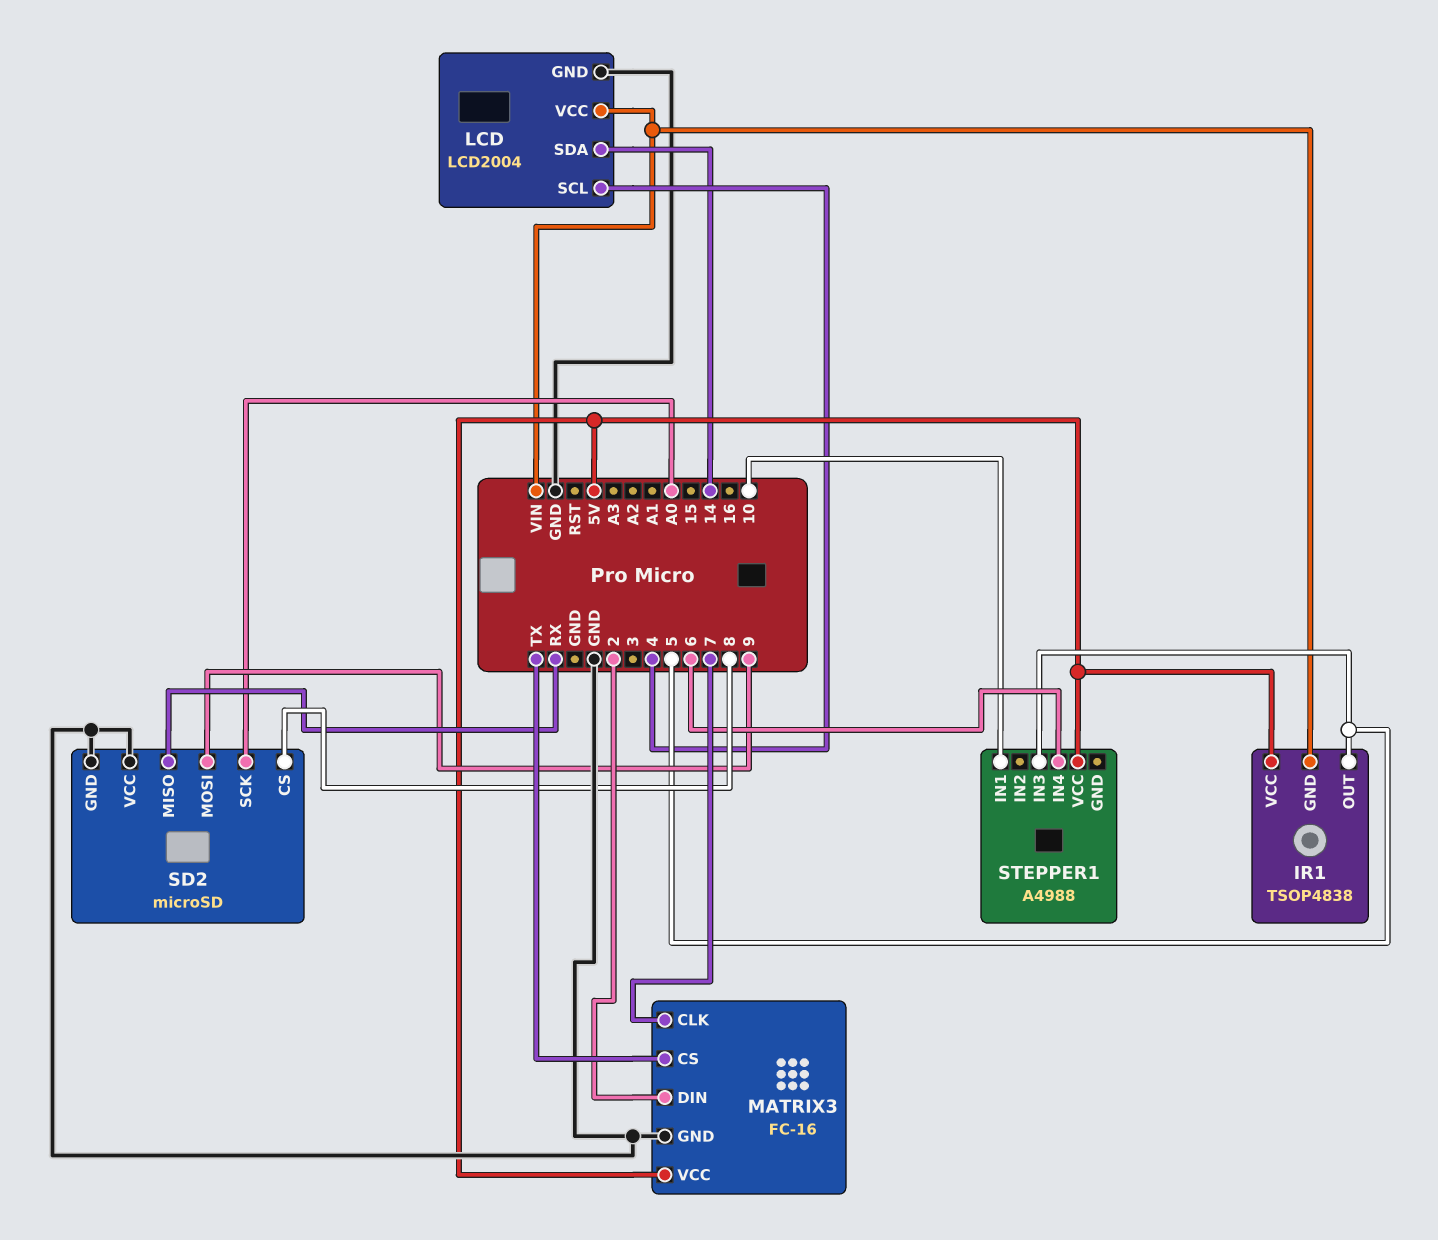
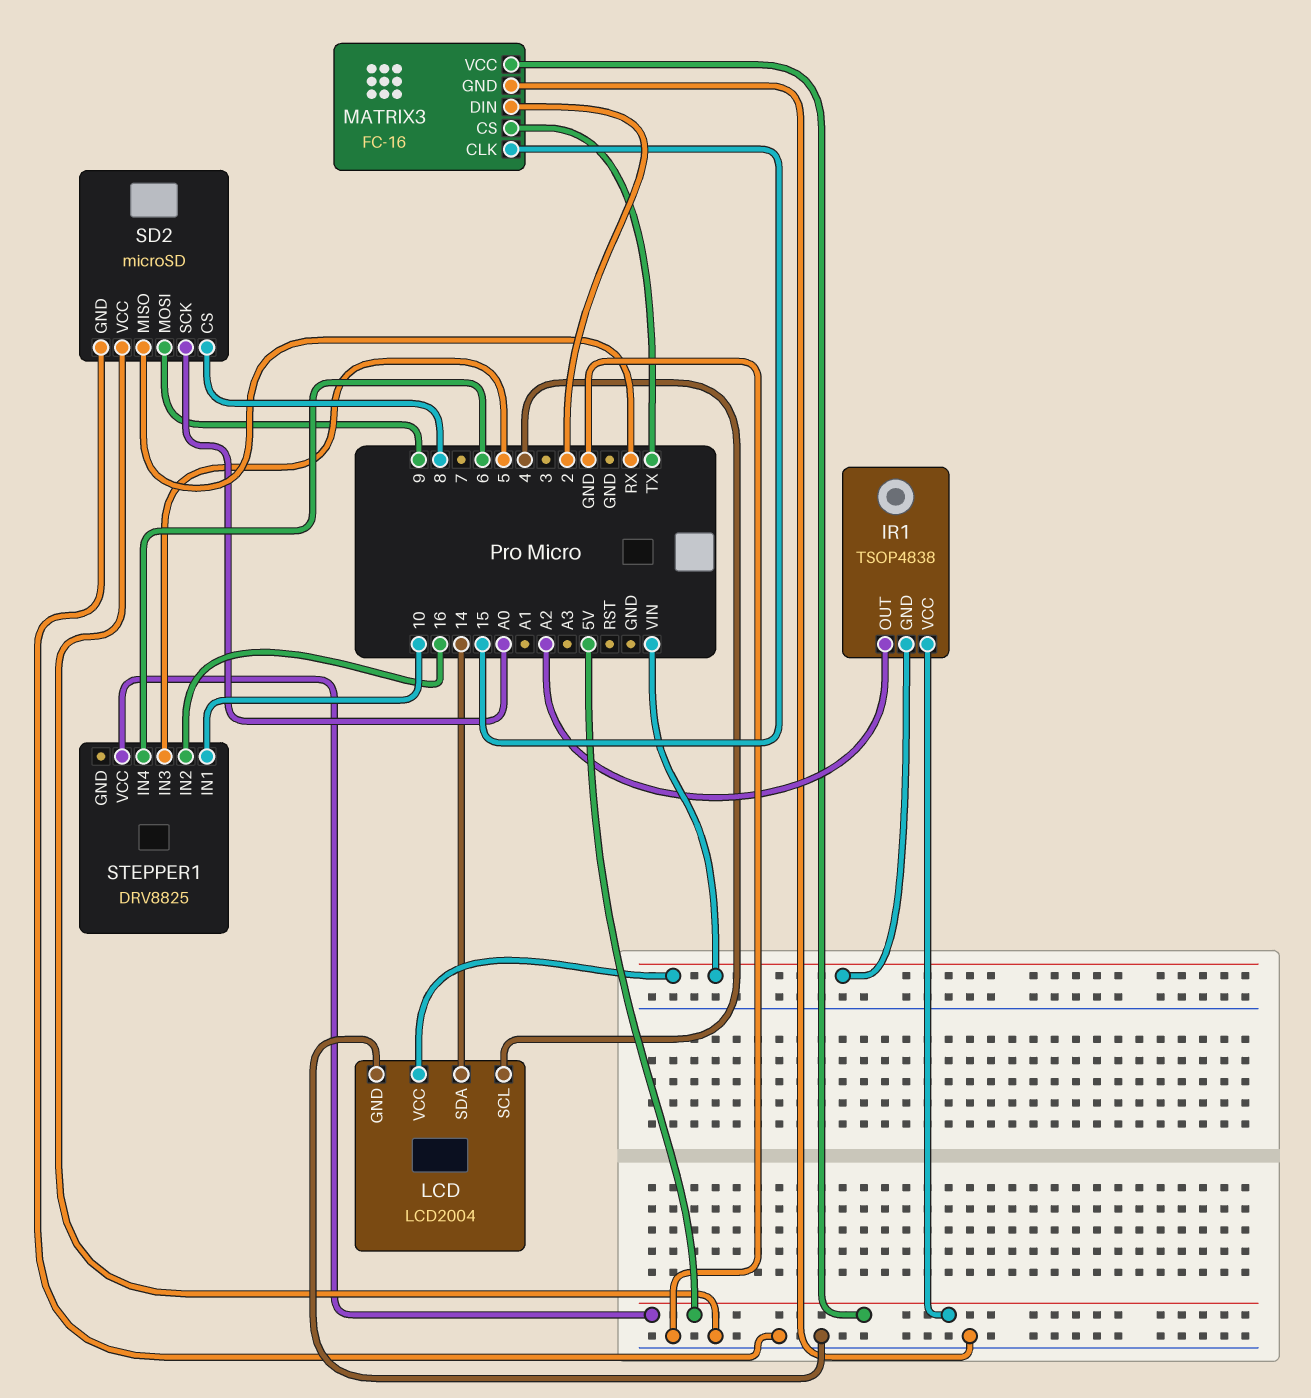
IR1 pin OUT: 5 -> A2
MATRIX3 pin CLK: 7 -> 15
STEPPER1: A4988 -> DRV8825
STEPPER1 pin IN2: none -> 16

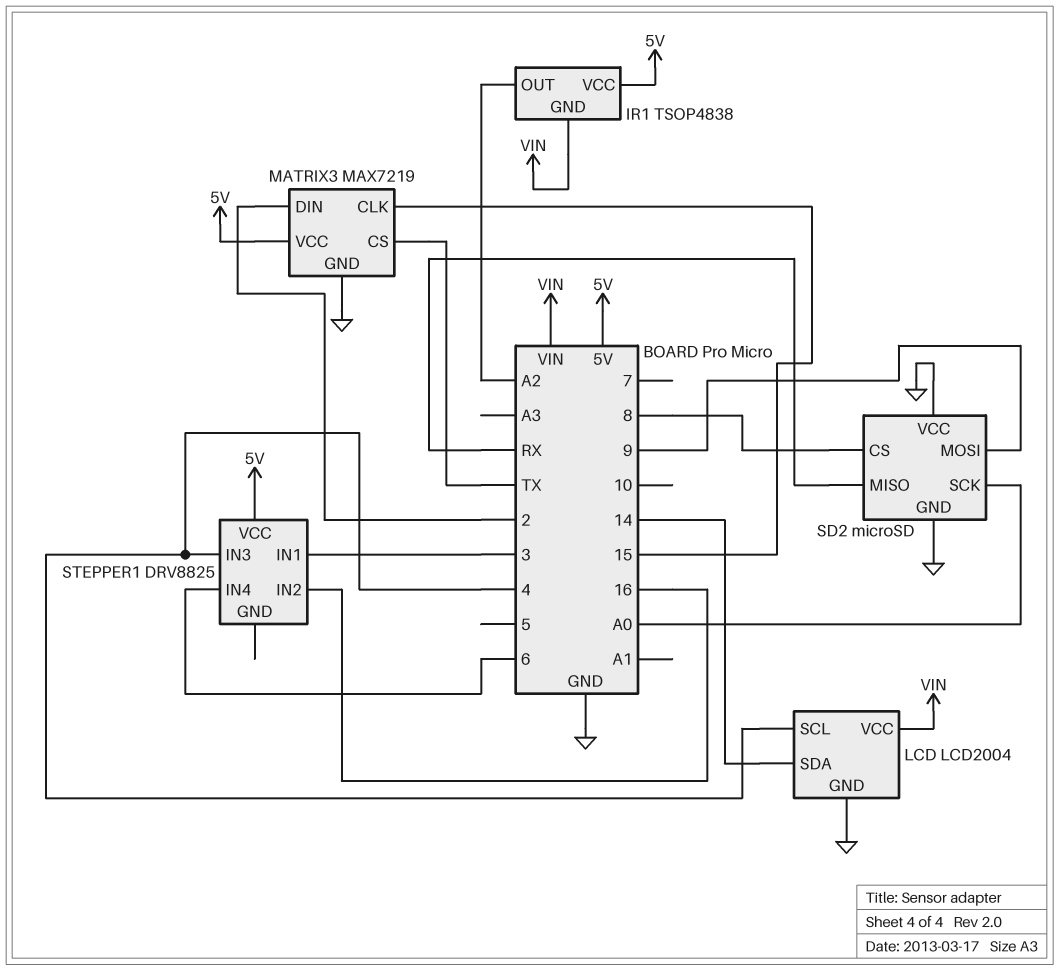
MATRIX3: FC-16 -> MAX7219
STEPPER1 pin IN1: 10 -> 3
STEPPER1 pin IN3: 5 -> 4

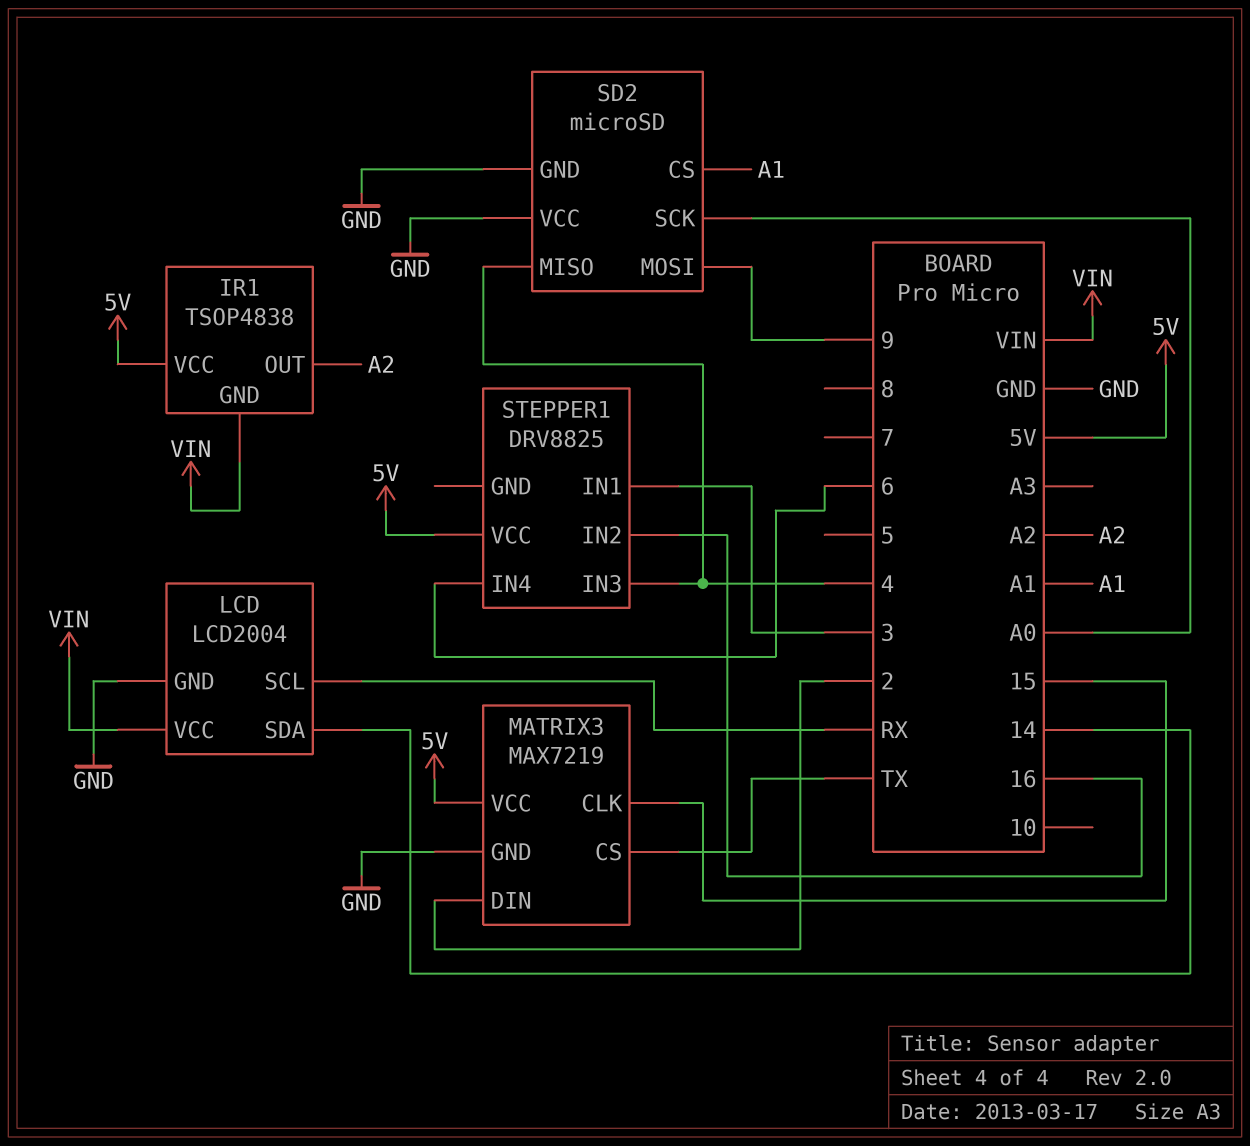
LCD pin SCL: 4 -> RX
SD2 pin CS: 8 -> A1
SD2 pin MISO: RX -> 4

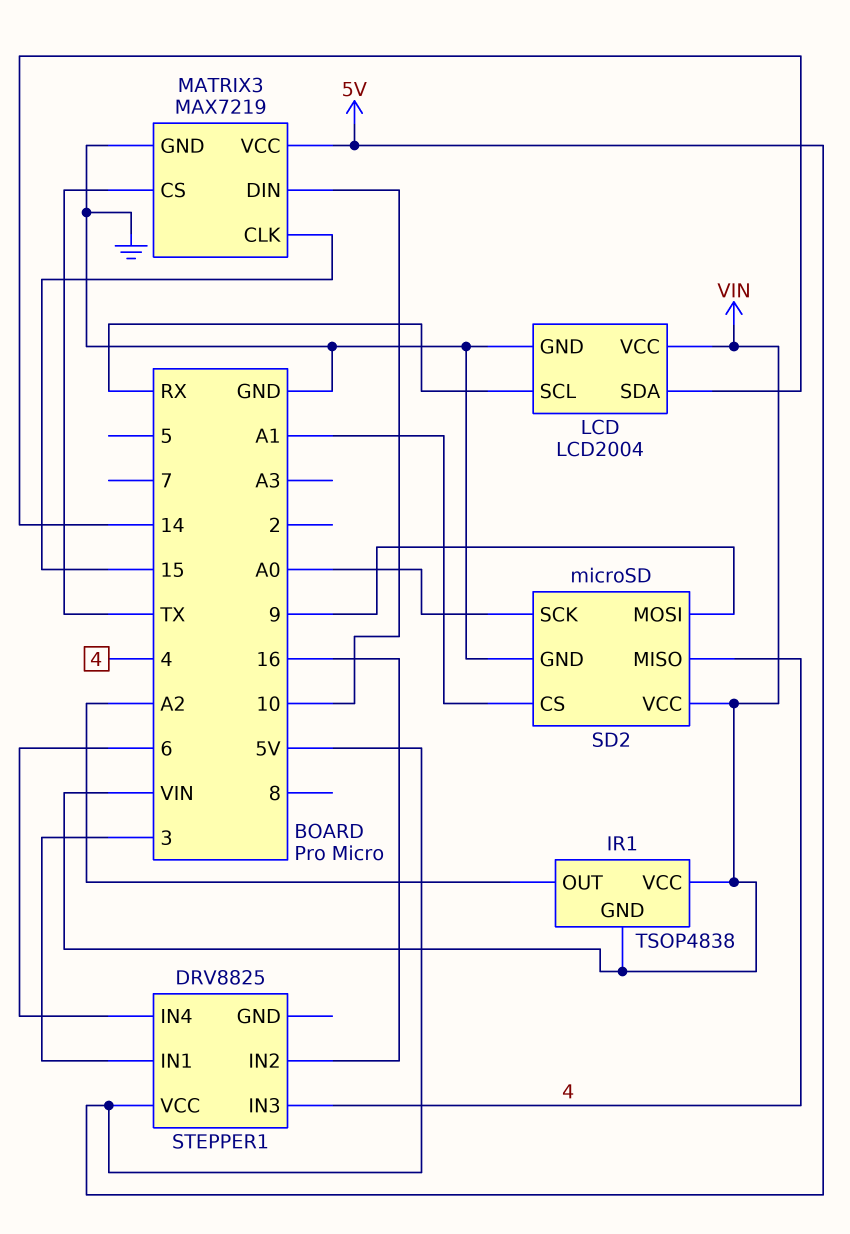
IR1 pin VCC: 5V -> VIN
MATRIX3 pin DIN: 2 -> 10
SD2 pin VCC: GND -> VIN

